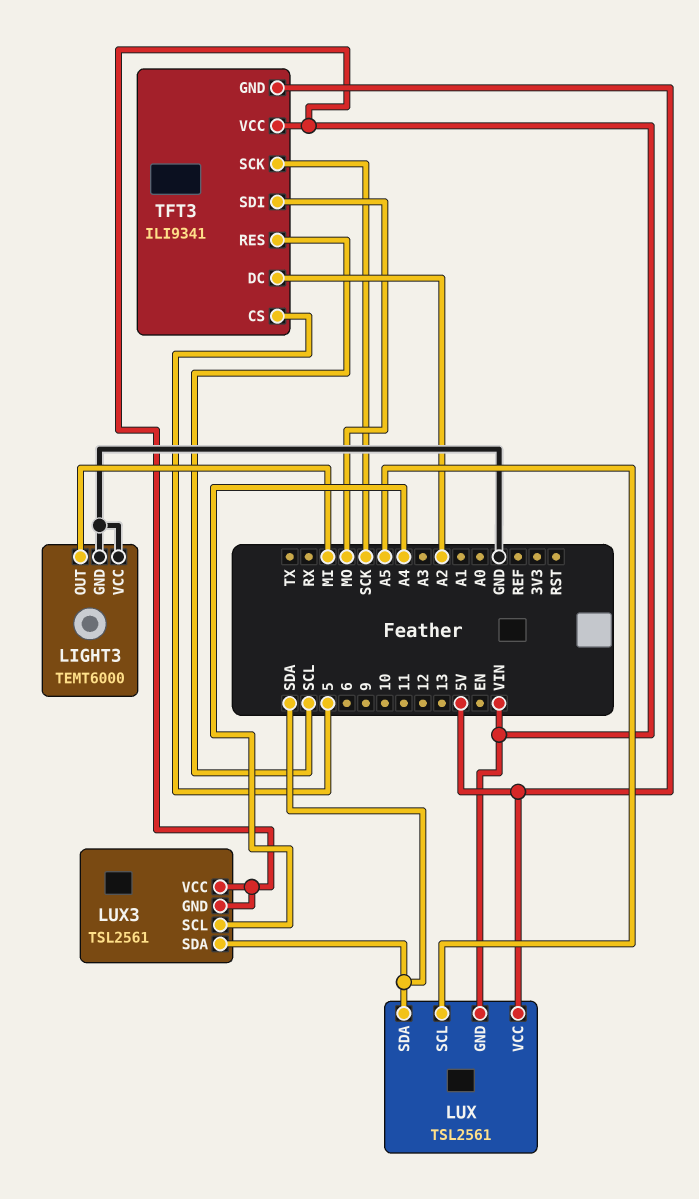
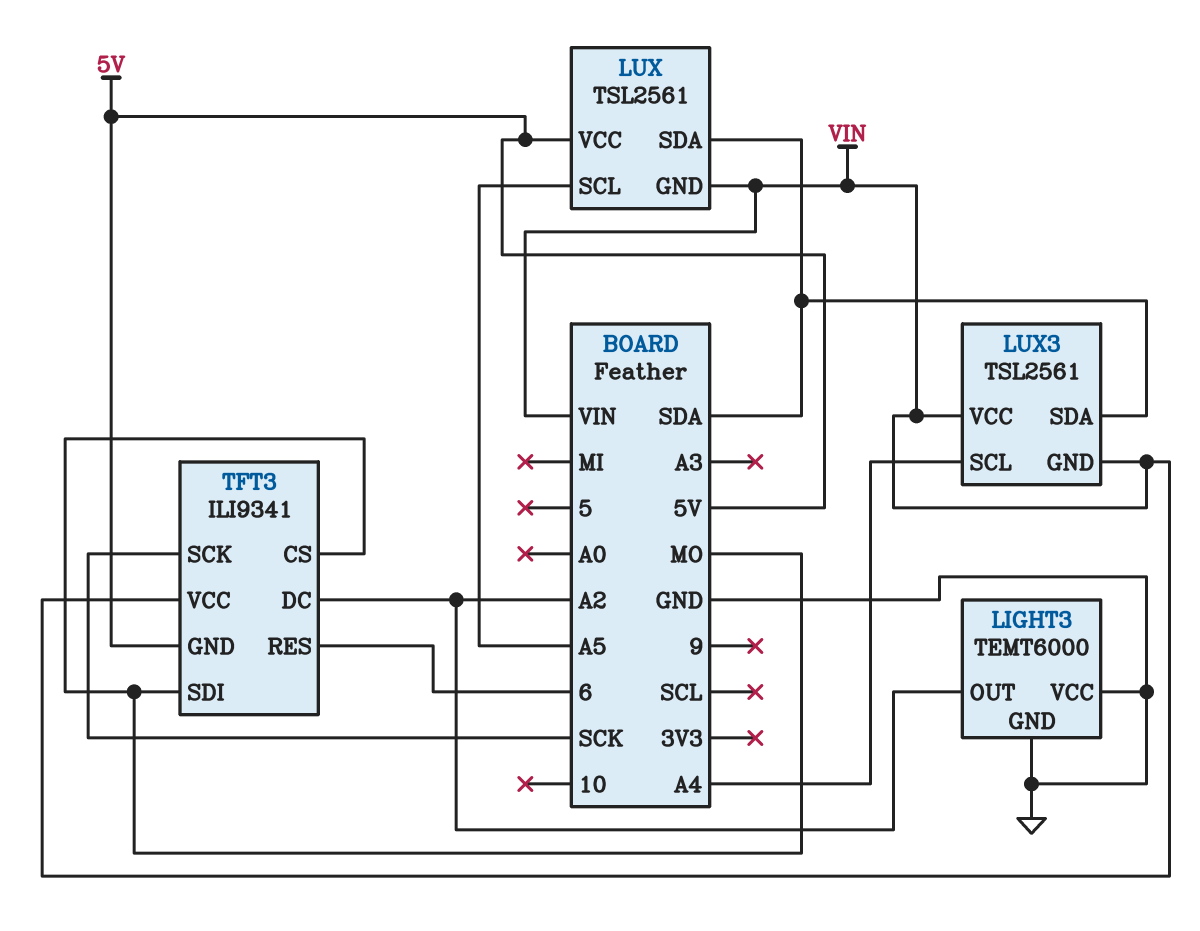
LIGHT3 pin OUT: MI -> A2
TFT3 pin CS: 5 -> MO
TFT3 pin RES: SCL -> 6

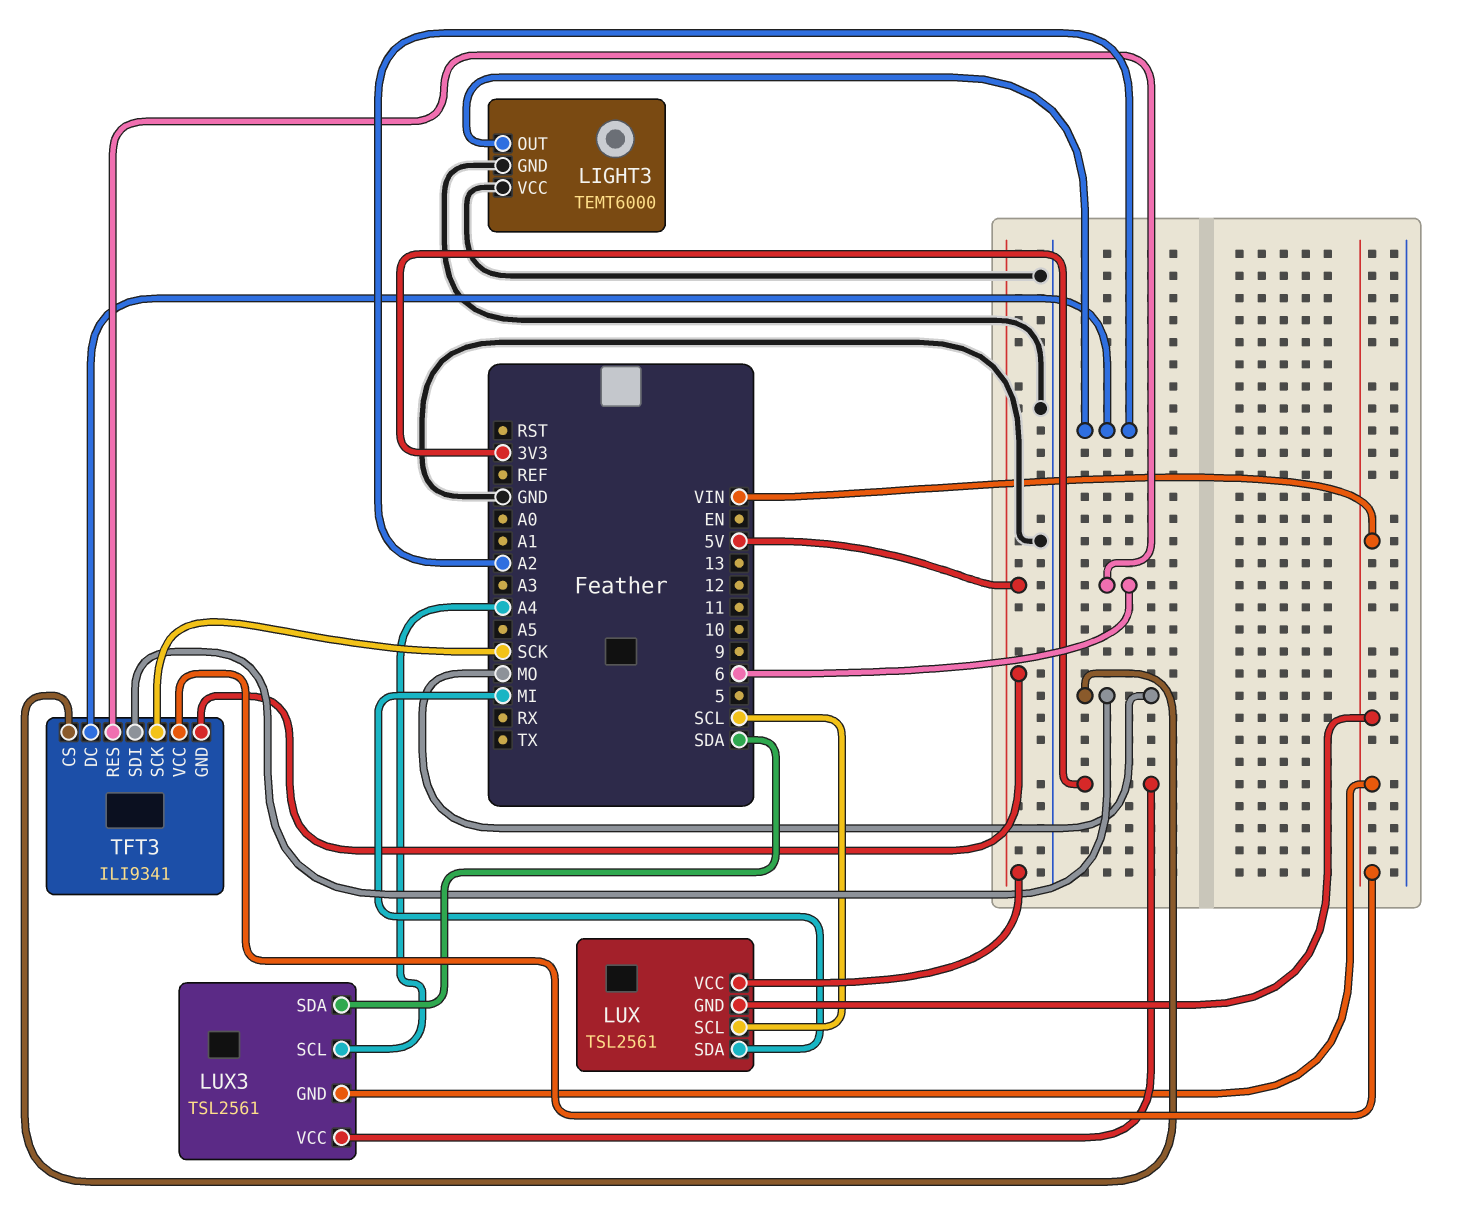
LUX pin SCL: A5 -> SCL
LUX pin SDA: SDA -> MI
LUX3 pin VCC: VIN -> 3V3

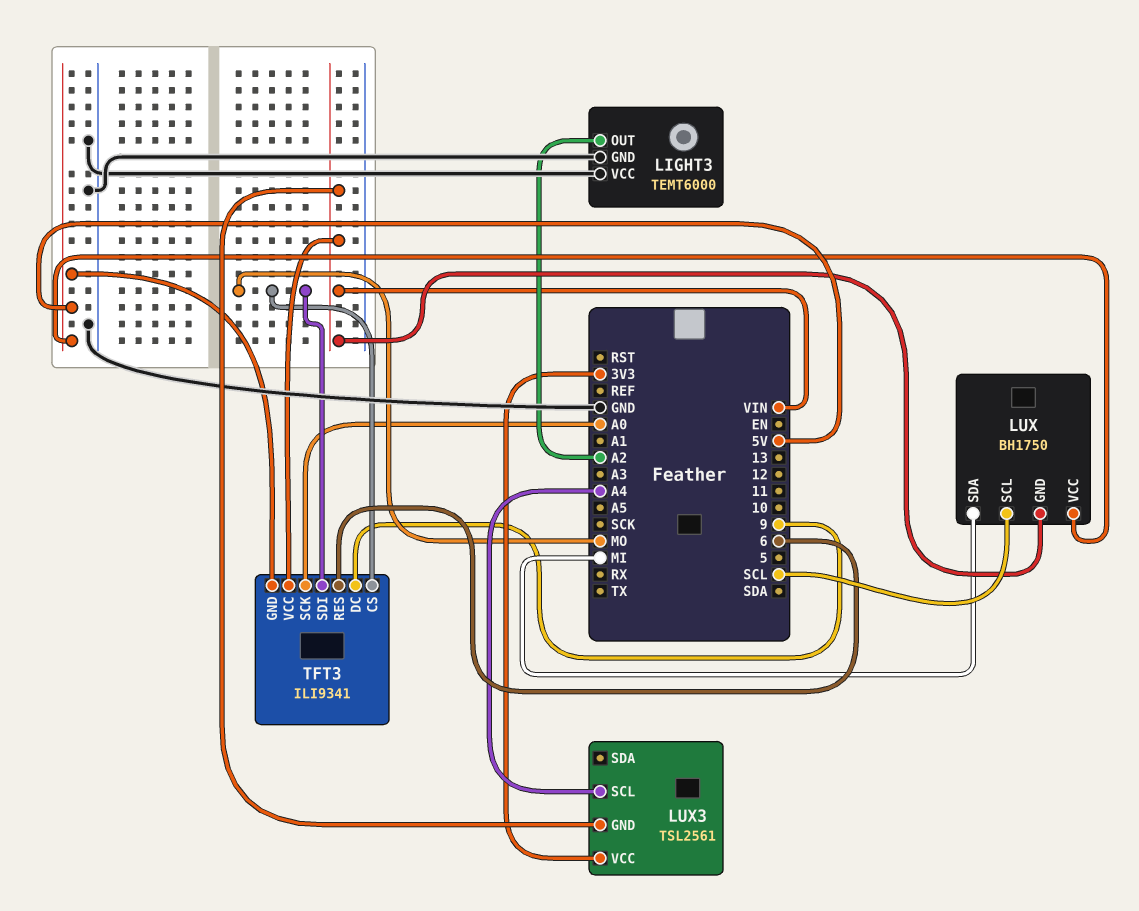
LUX: TSL2561 -> BH1750
LUX3 pin SDA: SDA -> none
TFT3 pin DC: A2 -> 9
TFT3 pin SCK: SCK -> A0

